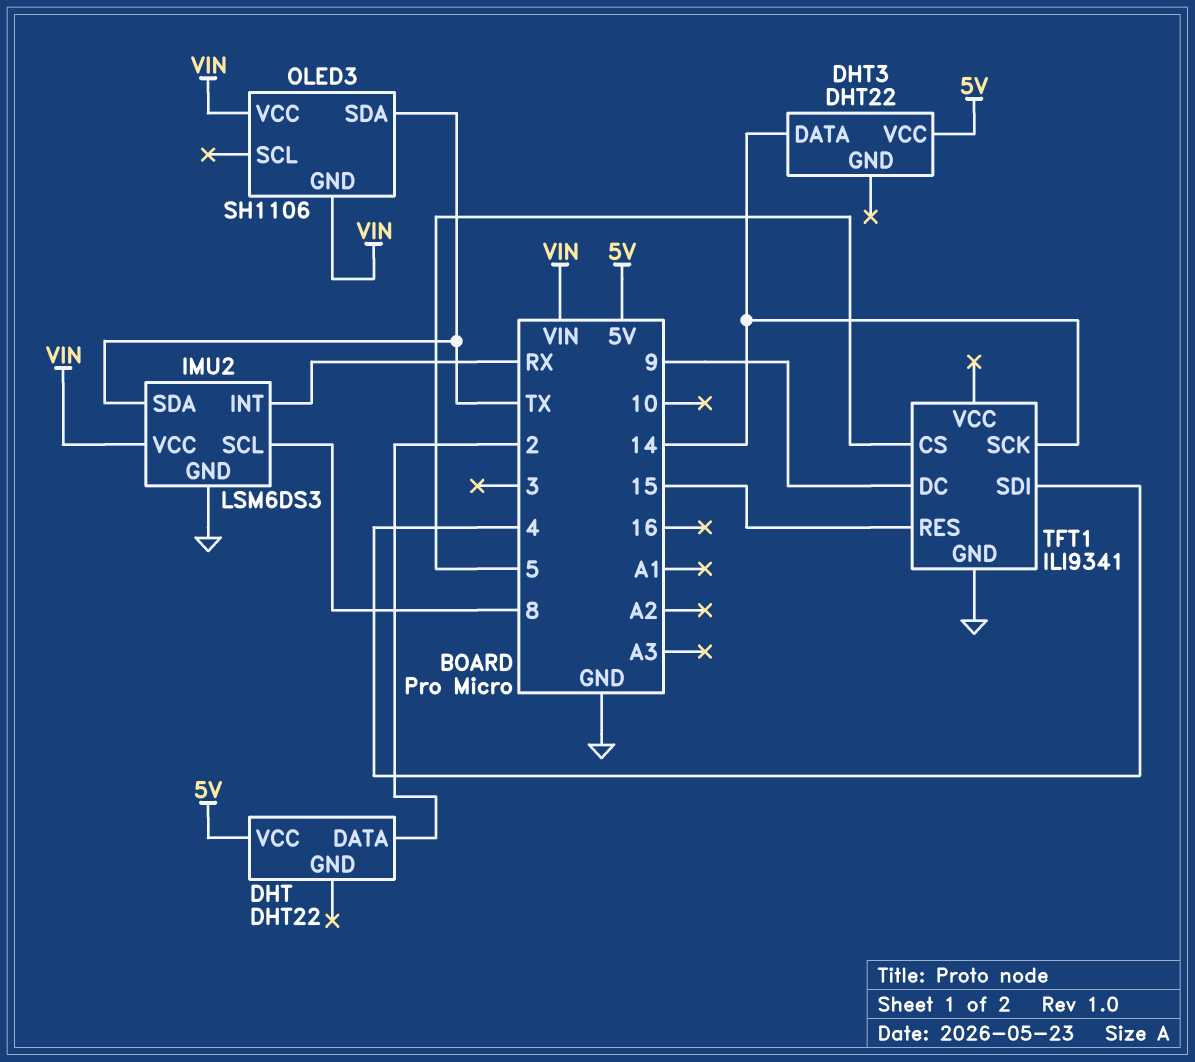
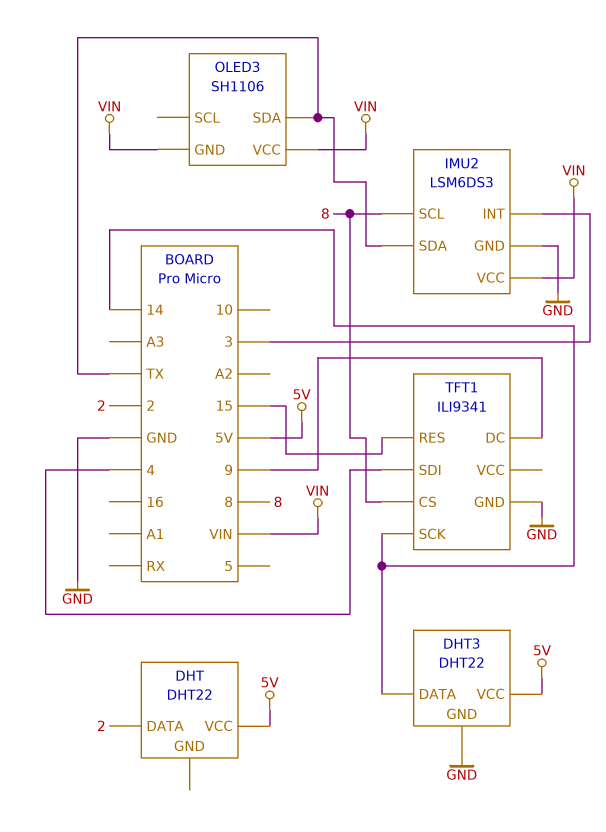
DHT3 pin GND: none -> GND
IMU2 pin INT: RX -> 3
TFT1 pin CS: 5 -> 8

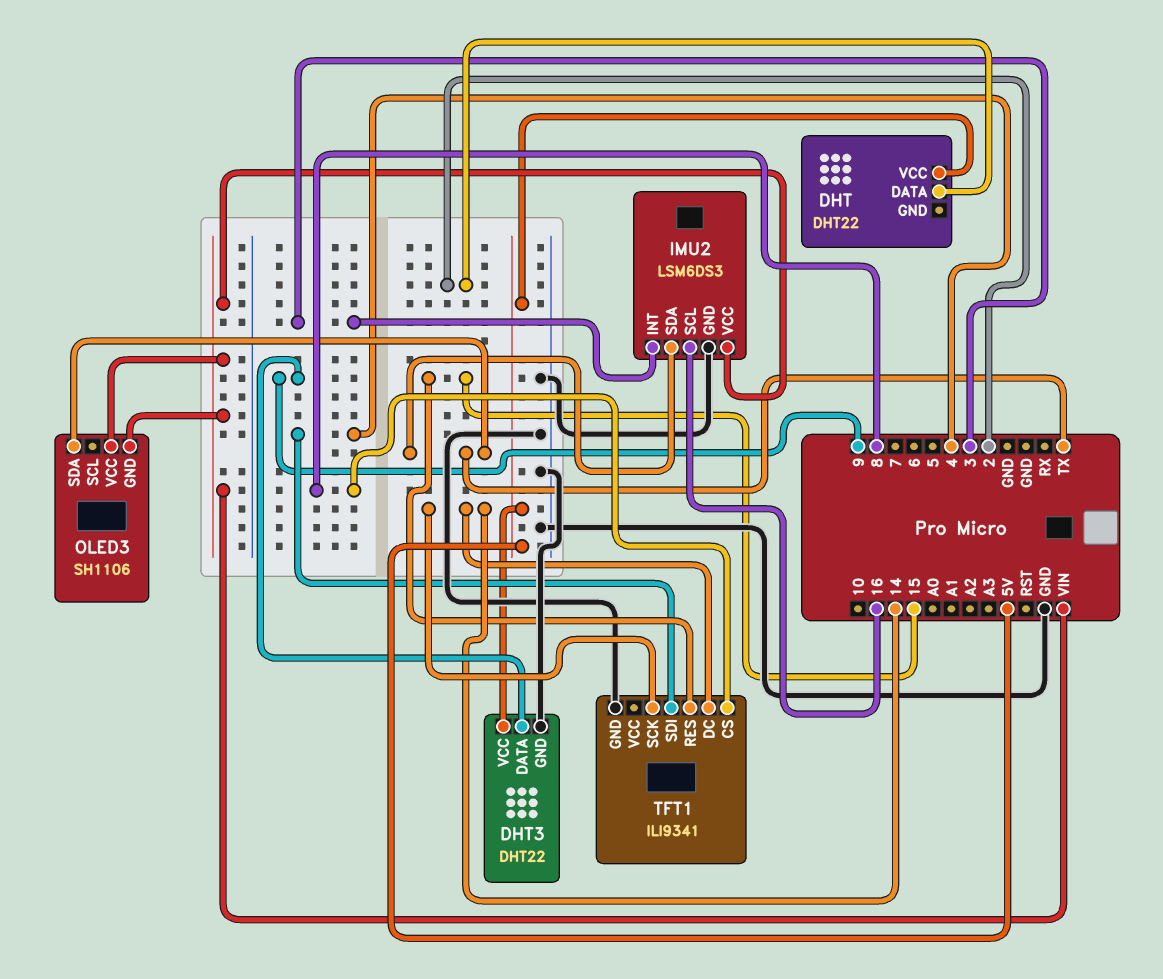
DHT3 pin DATA: 14 -> 9
IMU2 pin SCL: 8 -> 16
TFT1 pin DC: 9 -> 14

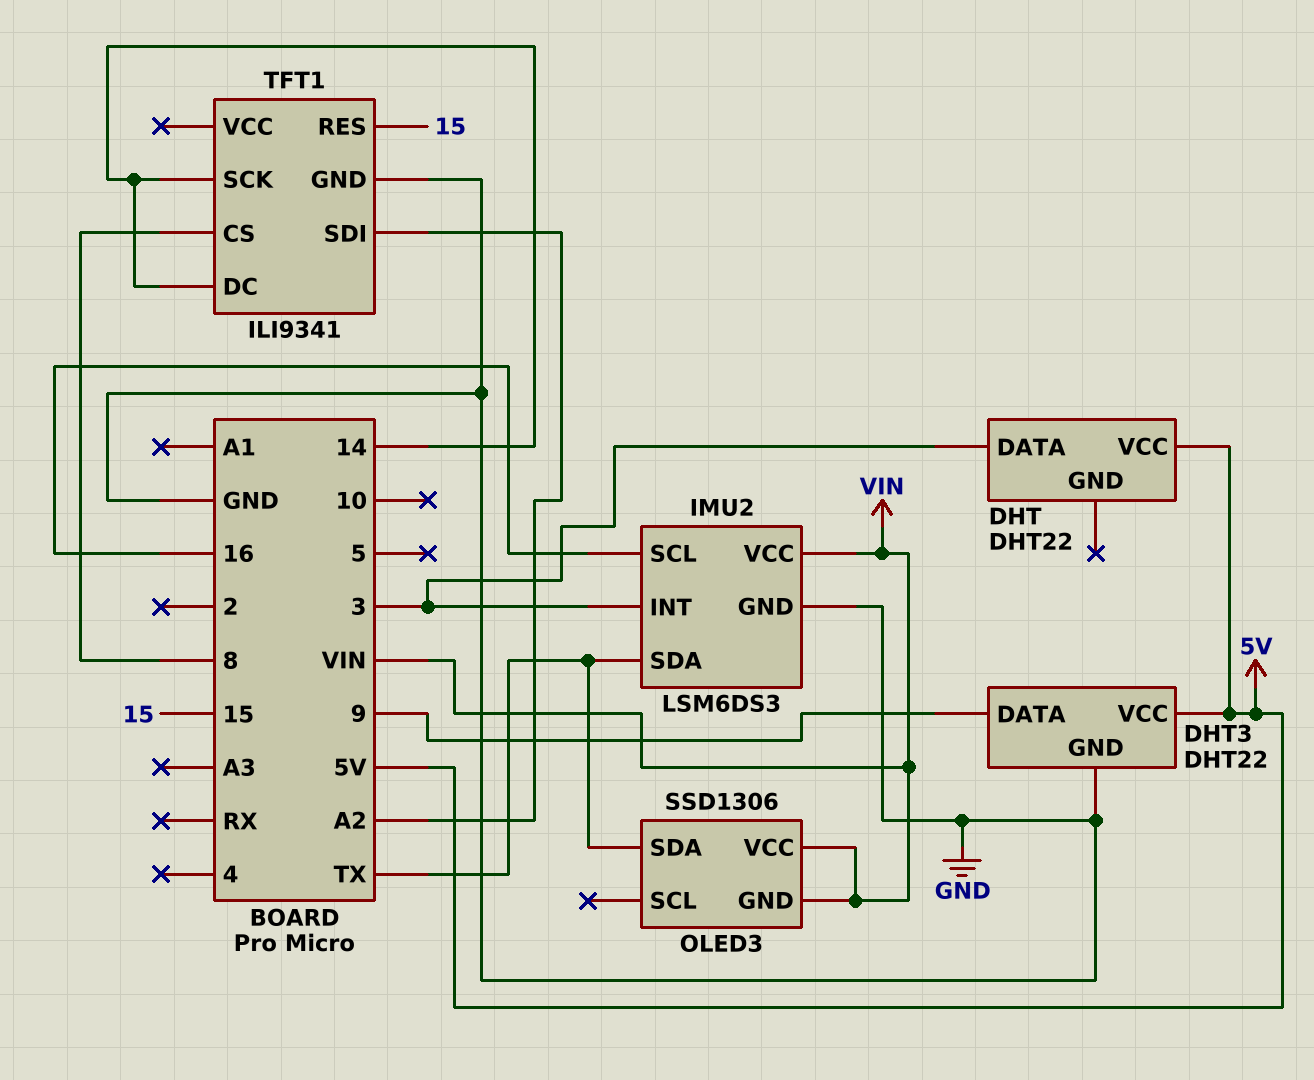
DHT pin DATA: 2 -> 3
OLED3: SH1106 -> SSD1306
TFT1 pin SDI: 4 -> A2

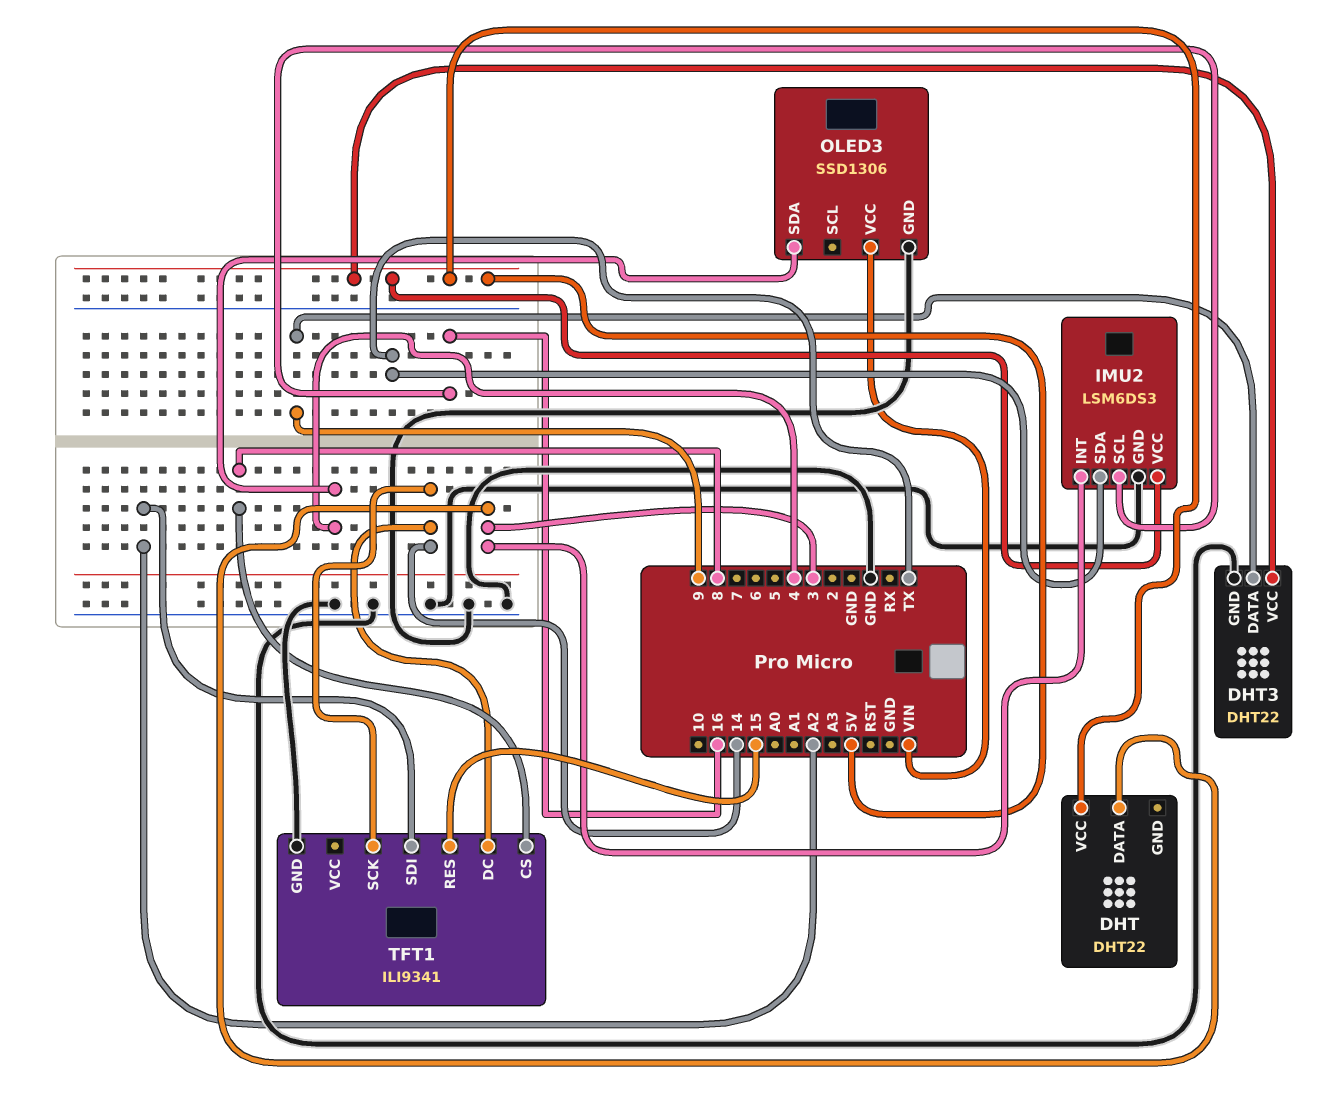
IMU2 pin VCC: VIN -> 5V
OLED3 pin GND: VIN -> GND
OLED3 pin SDA: TX -> 4

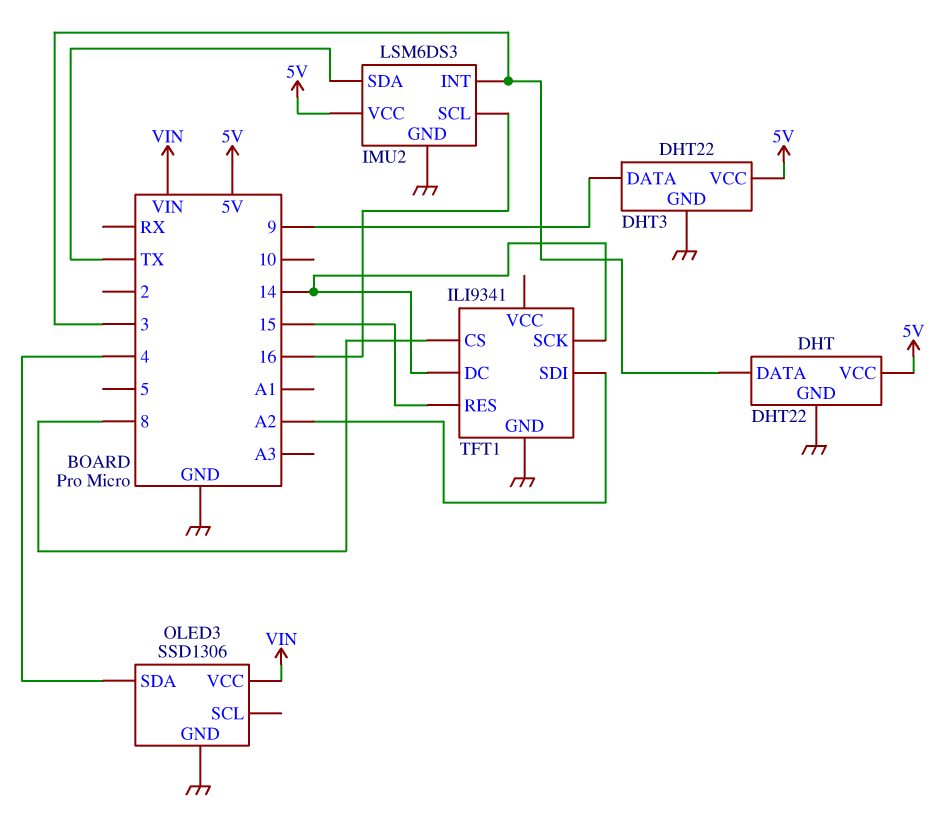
DHT pin GND: none -> GND

